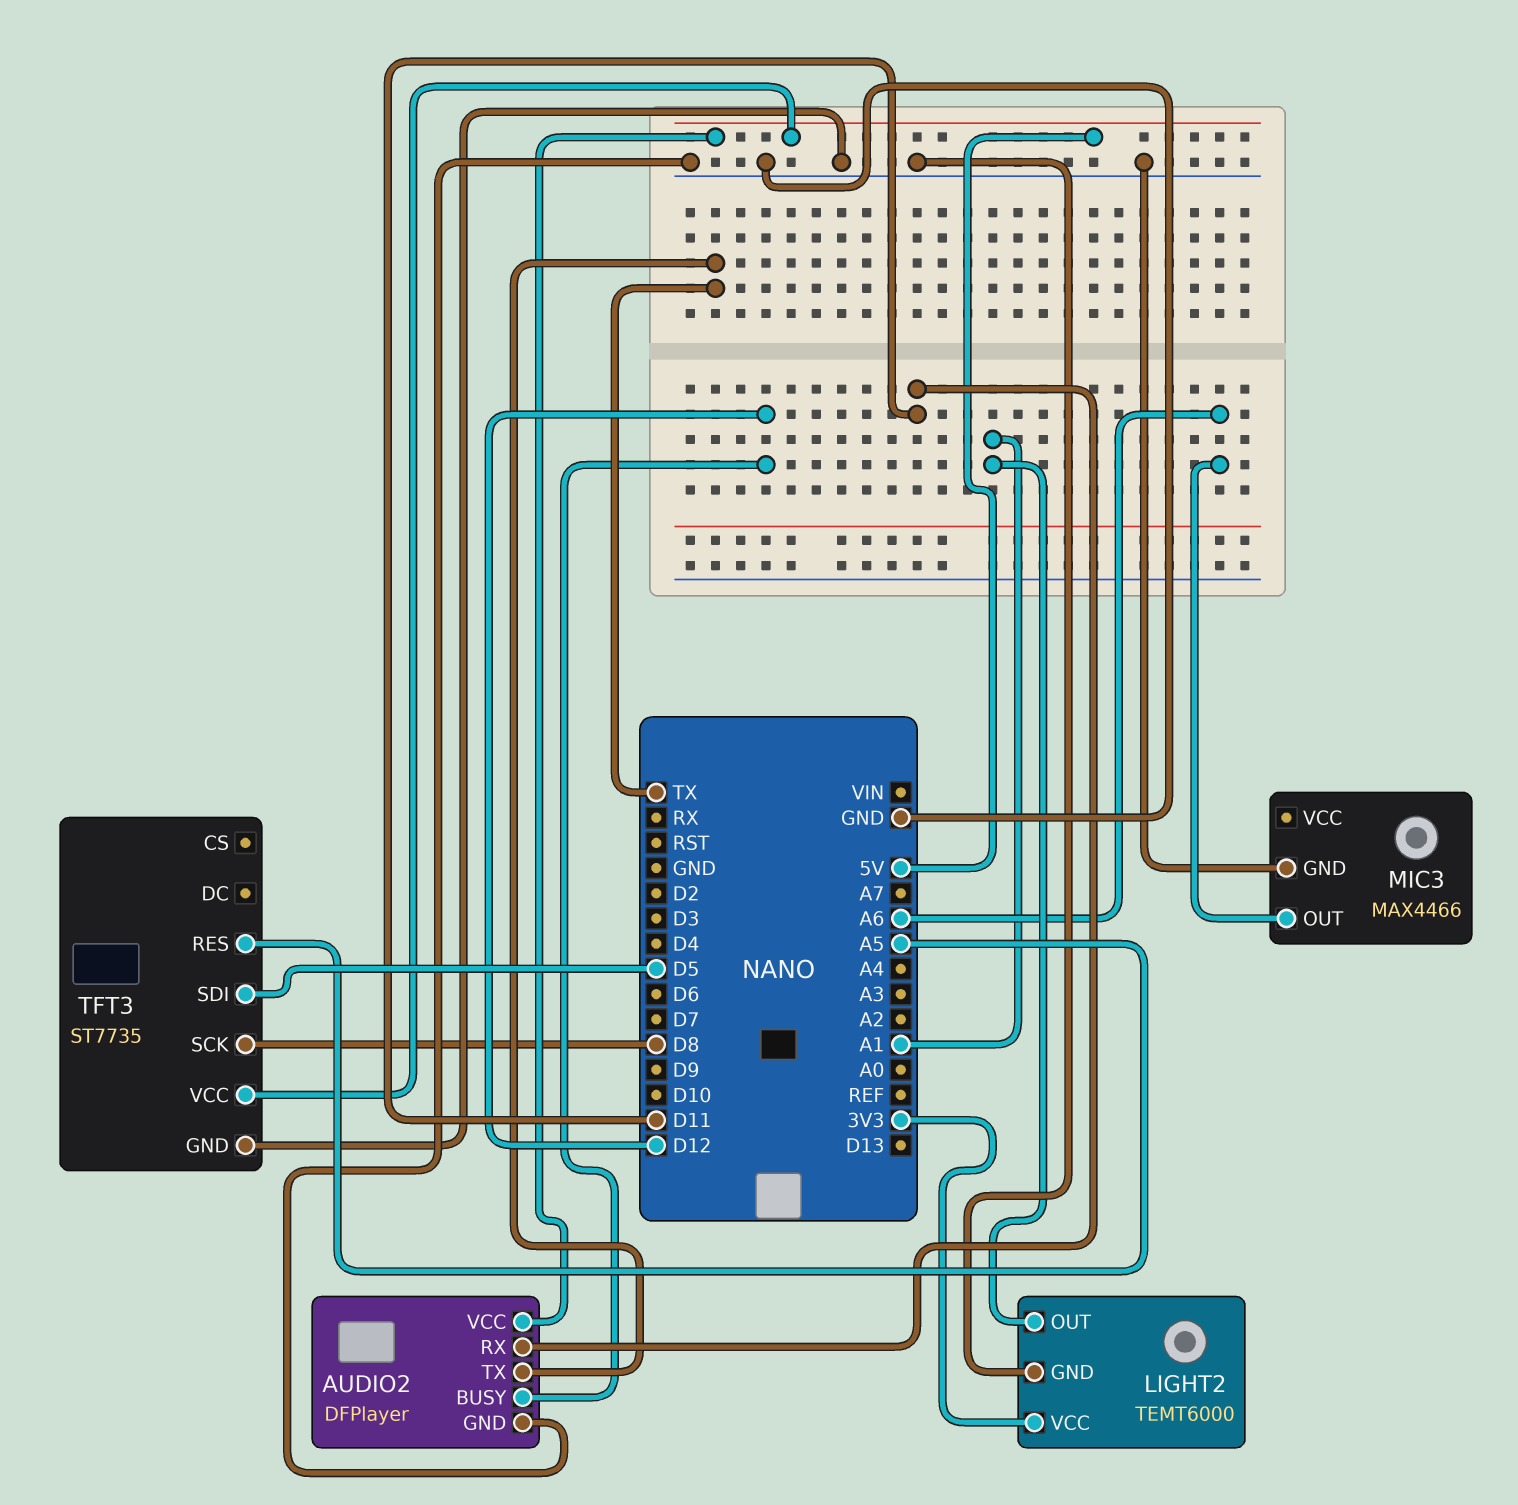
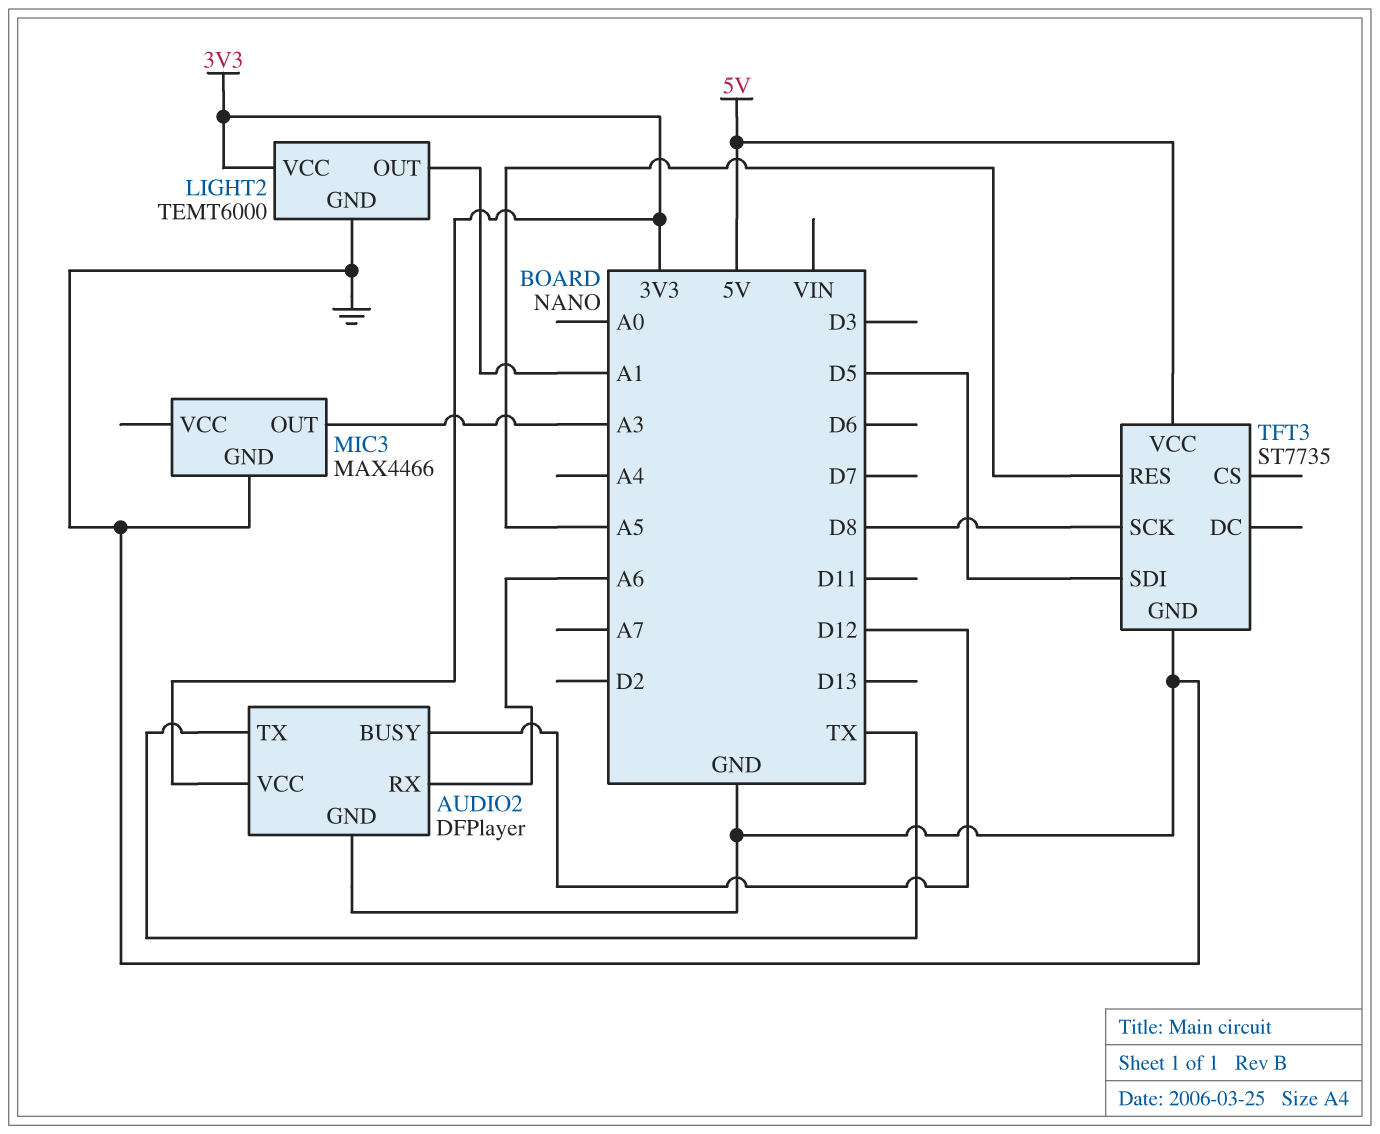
AUDIO2 pin RX: D11 -> A6
AUDIO2 pin VCC: 5V -> 3V3
MIC3 pin OUT: A6 -> A3

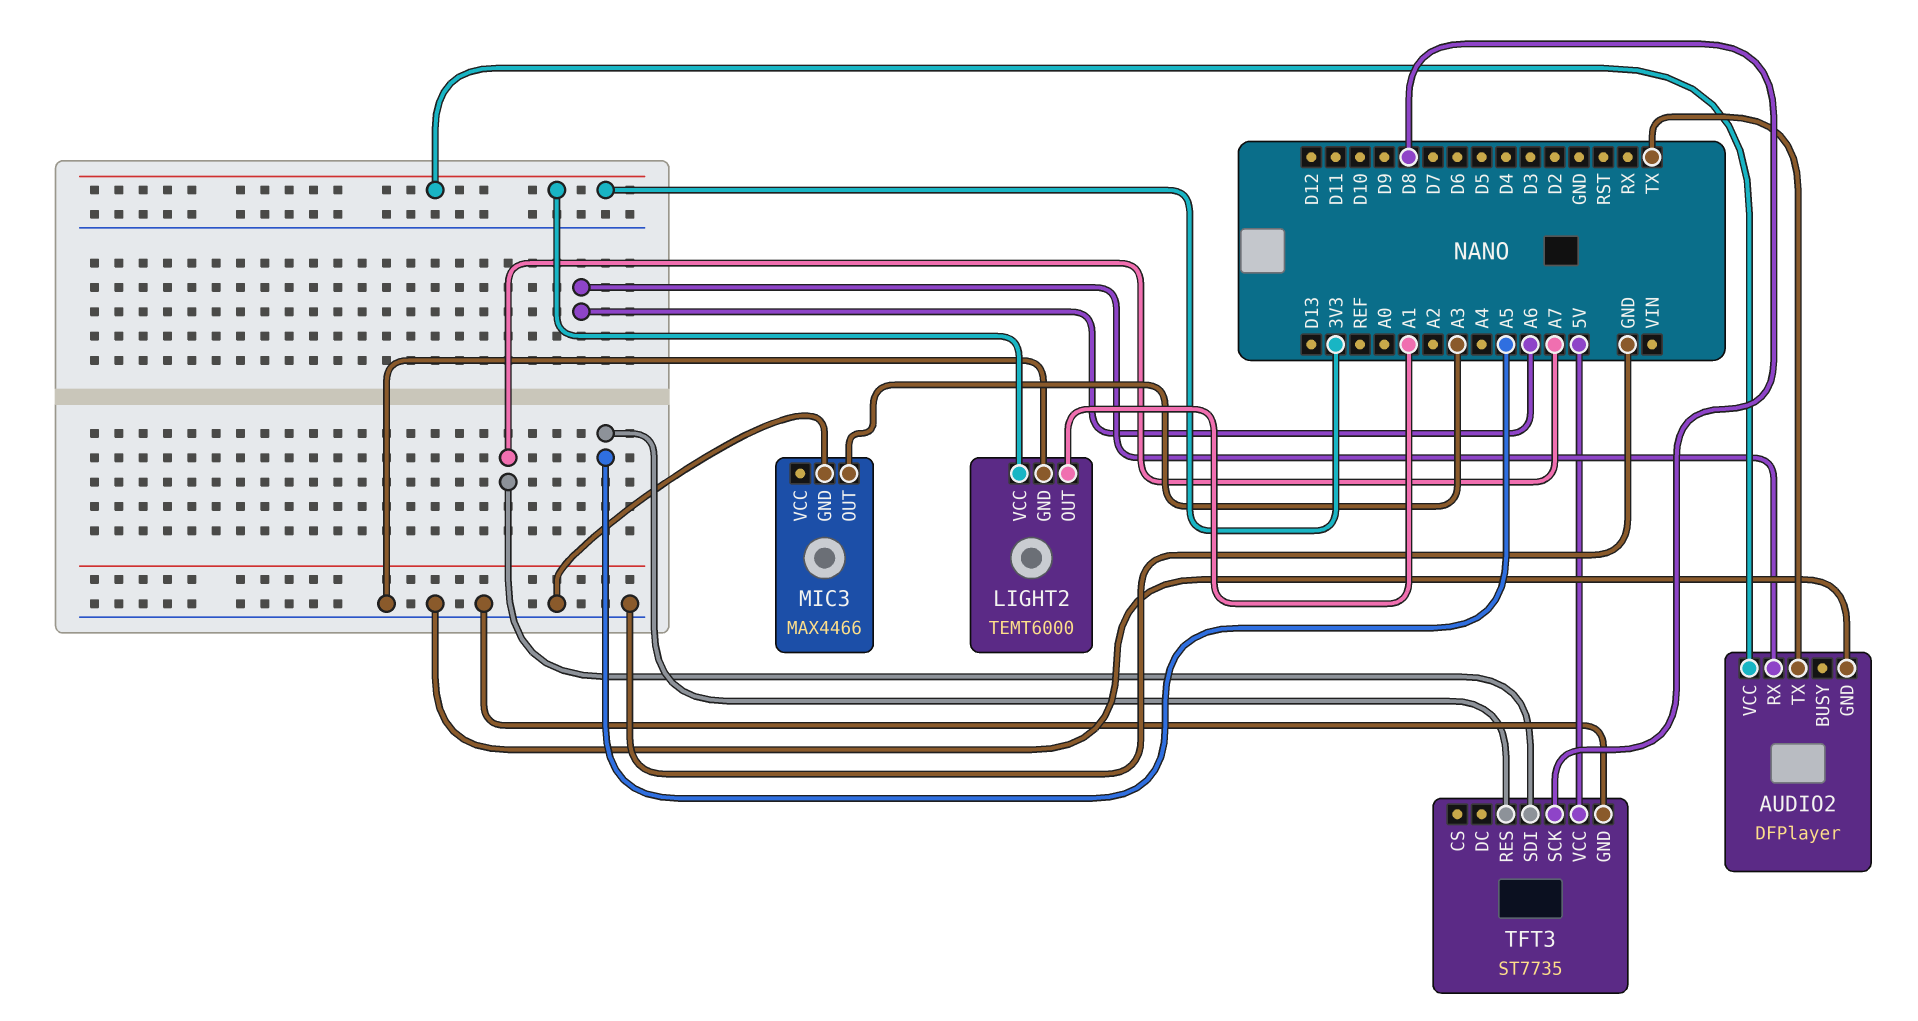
AUDIO2 pin BUSY: D12 -> none
TFT3 pin SDI: D5 -> A7

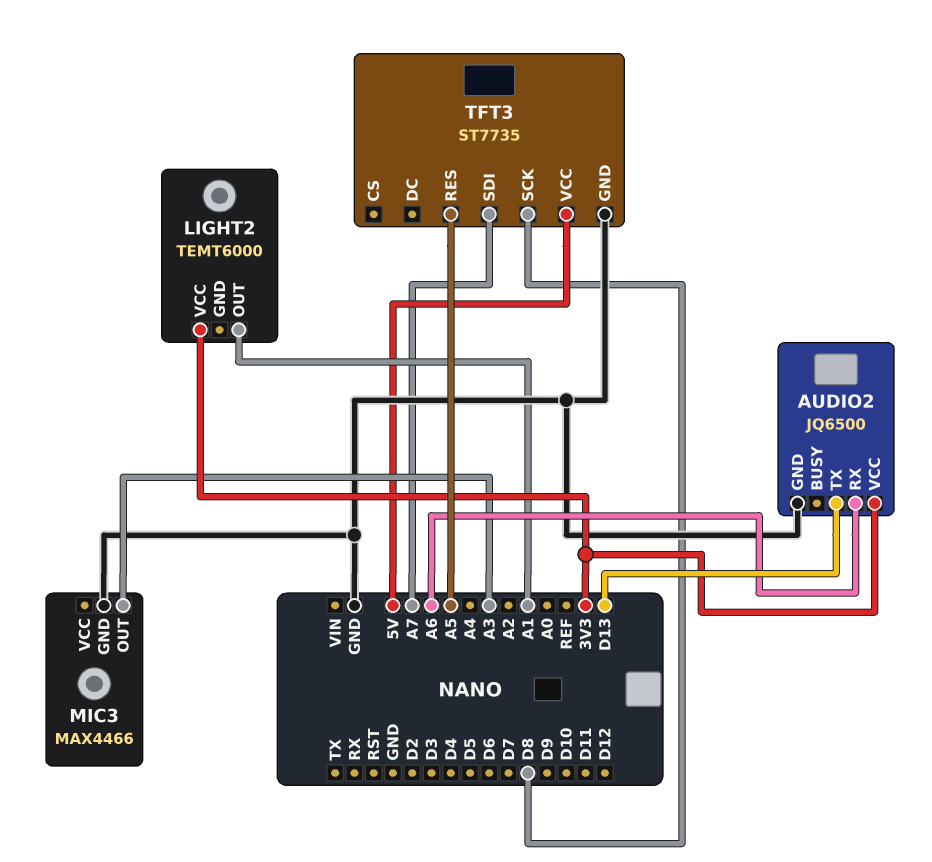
AUDIO2: DFPlayer -> JQ6500
AUDIO2 pin TX: TX -> D13
LIGHT2 pin GND: GND -> none

